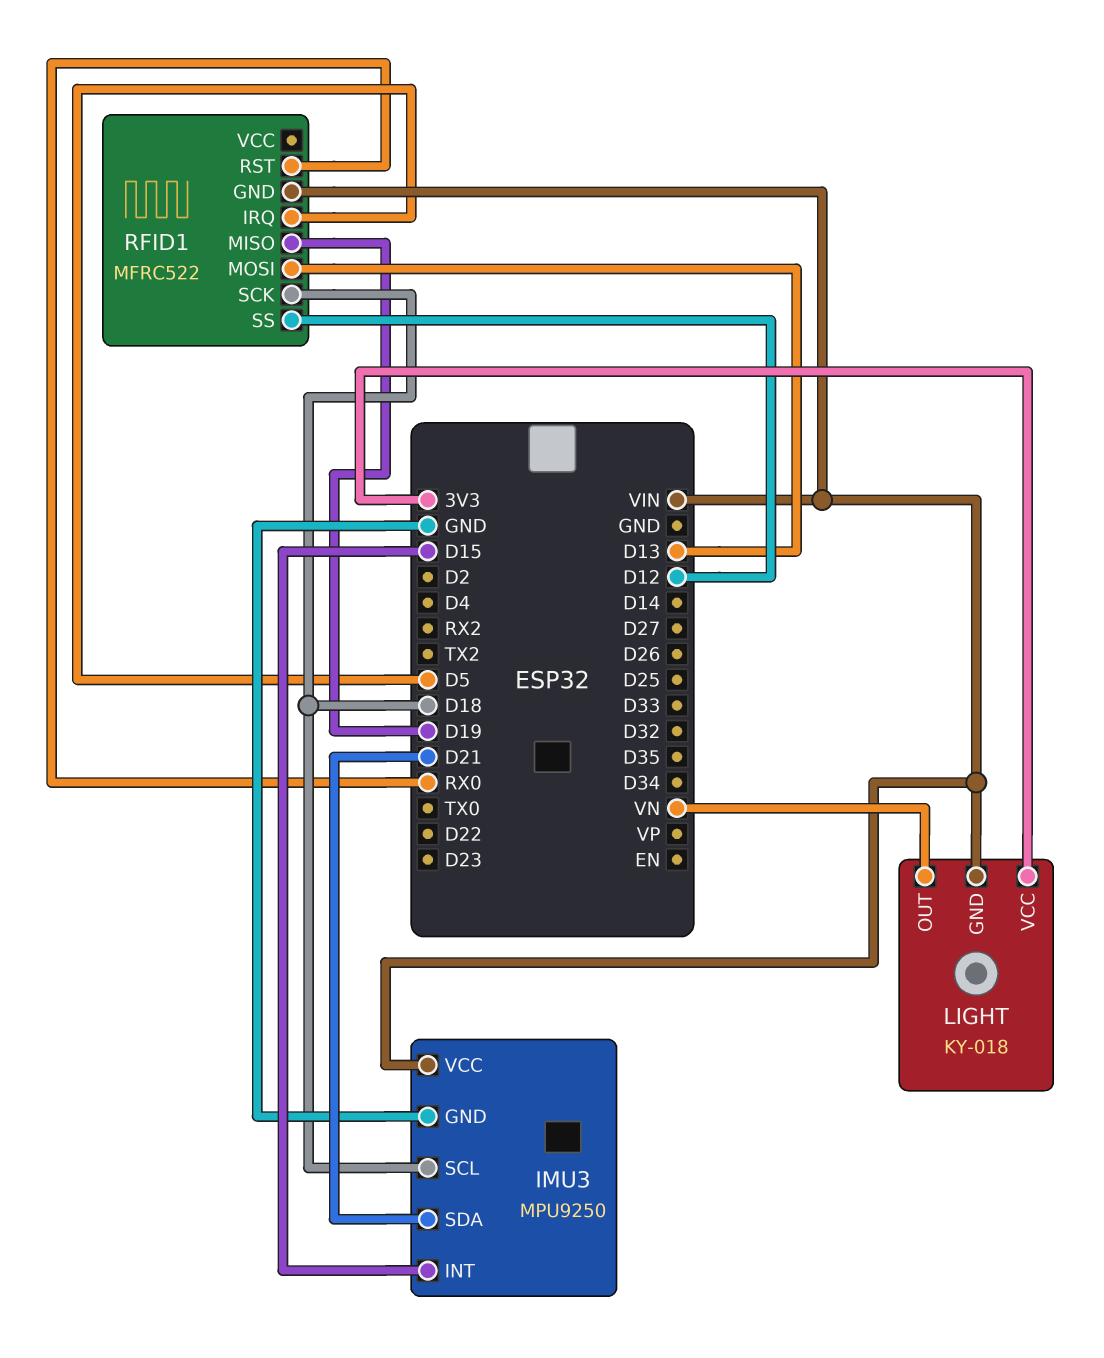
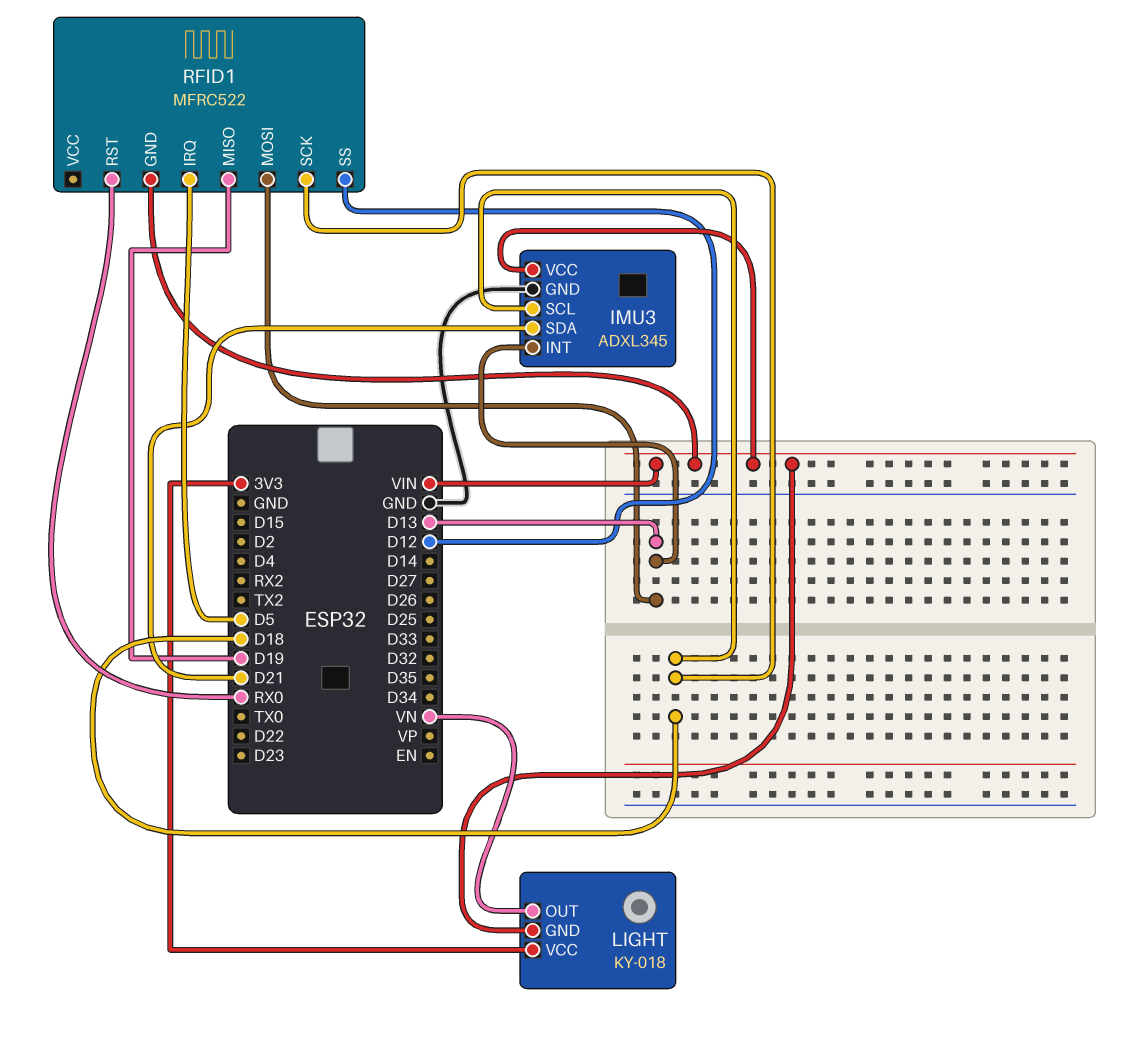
IMU3: MPU9250 -> ADXL345
IMU3 pin INT: D15 -> D13

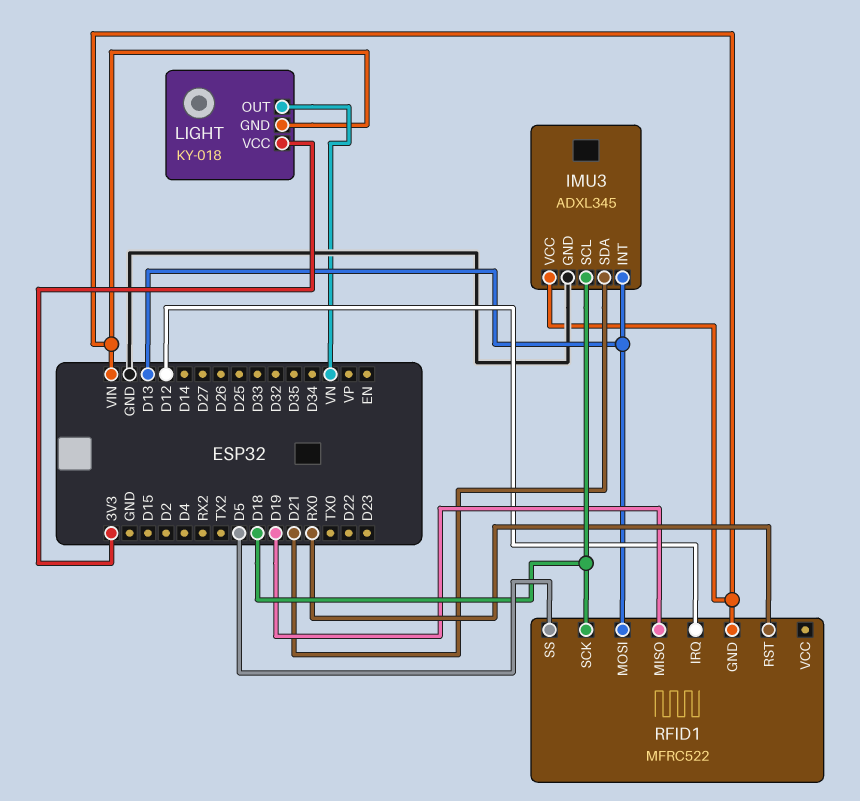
RFID1 pin IRQ: D5 -> D12
RFID1 pin SS: D12 -> D5

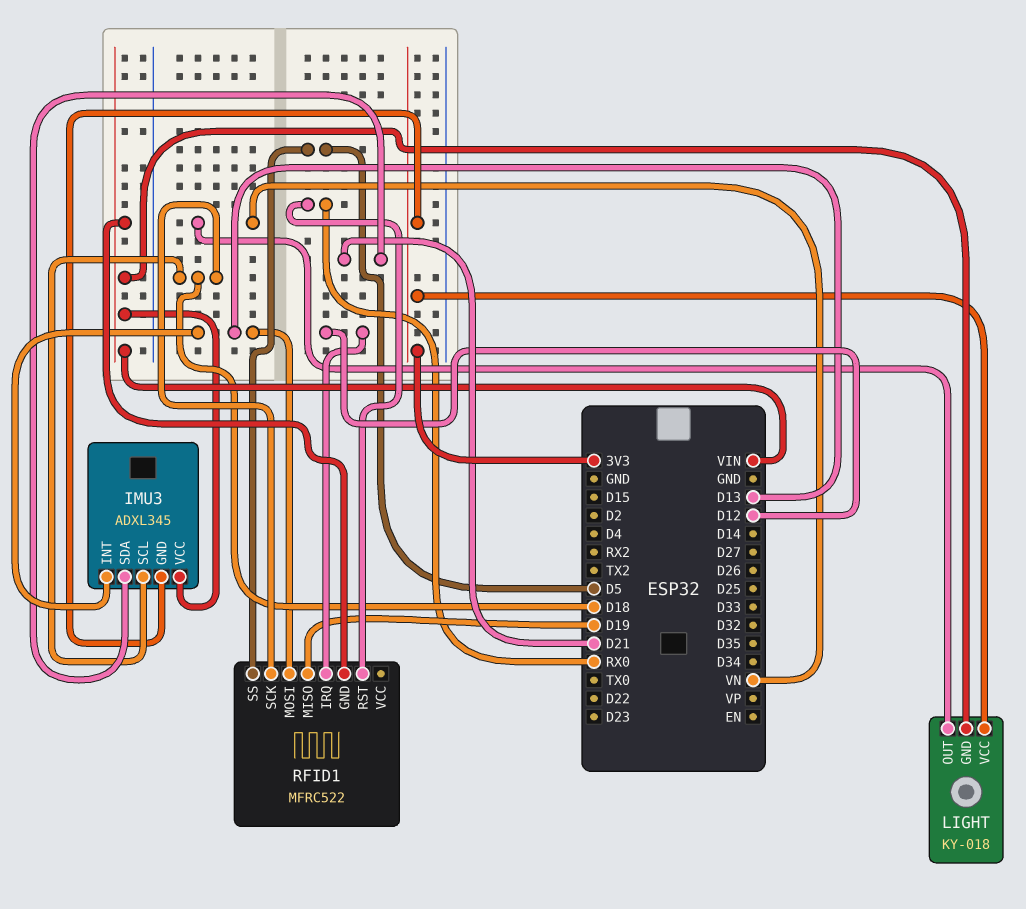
IMU3 pin GND: GND -> 3V3

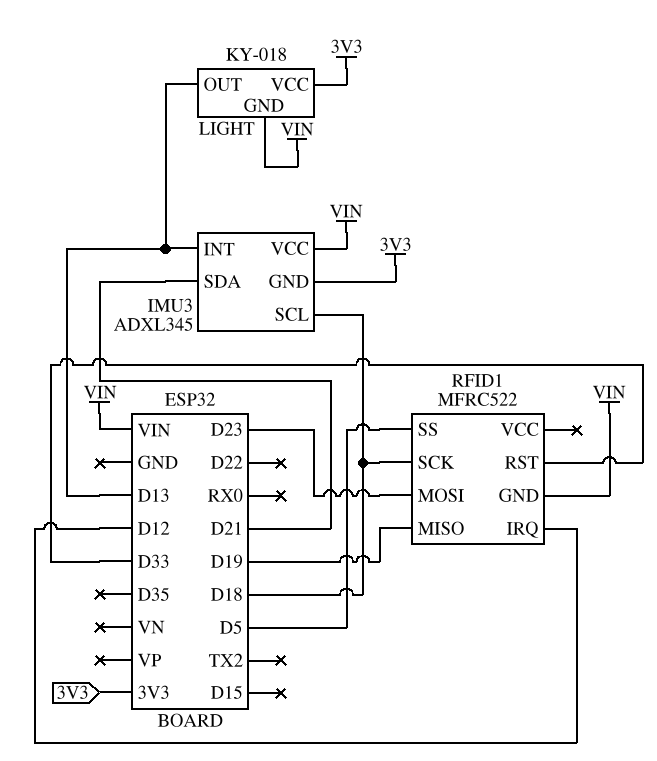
LIGHT pin OUT: VN -> D13
RFID1 pin MOSI: D13 -> D23
RFID1 pin RST: RX0 -> D33

